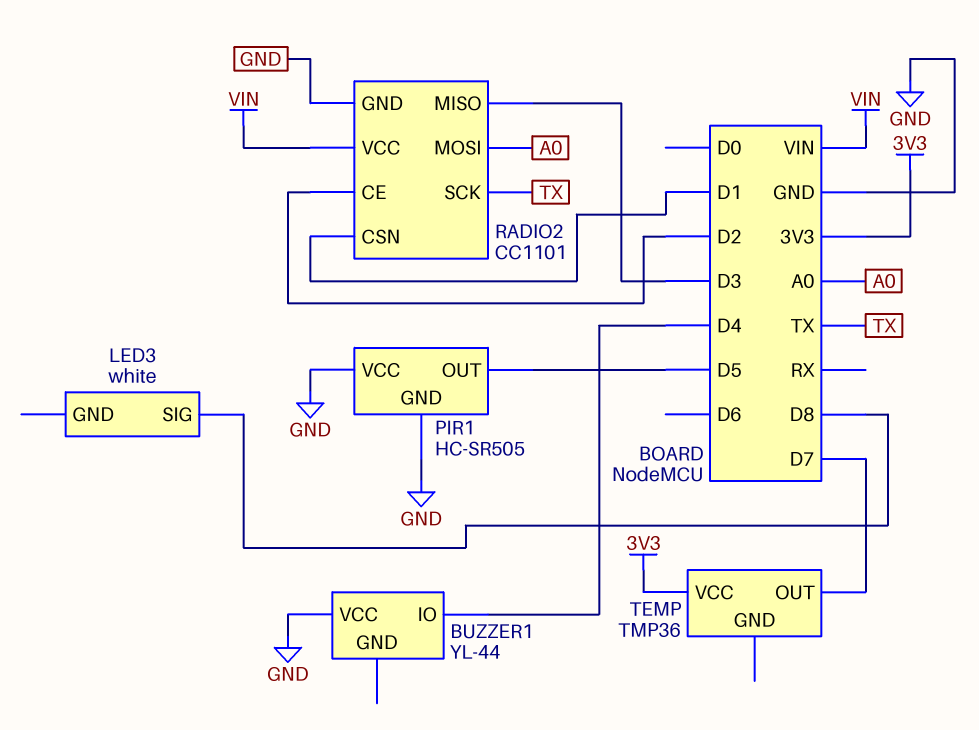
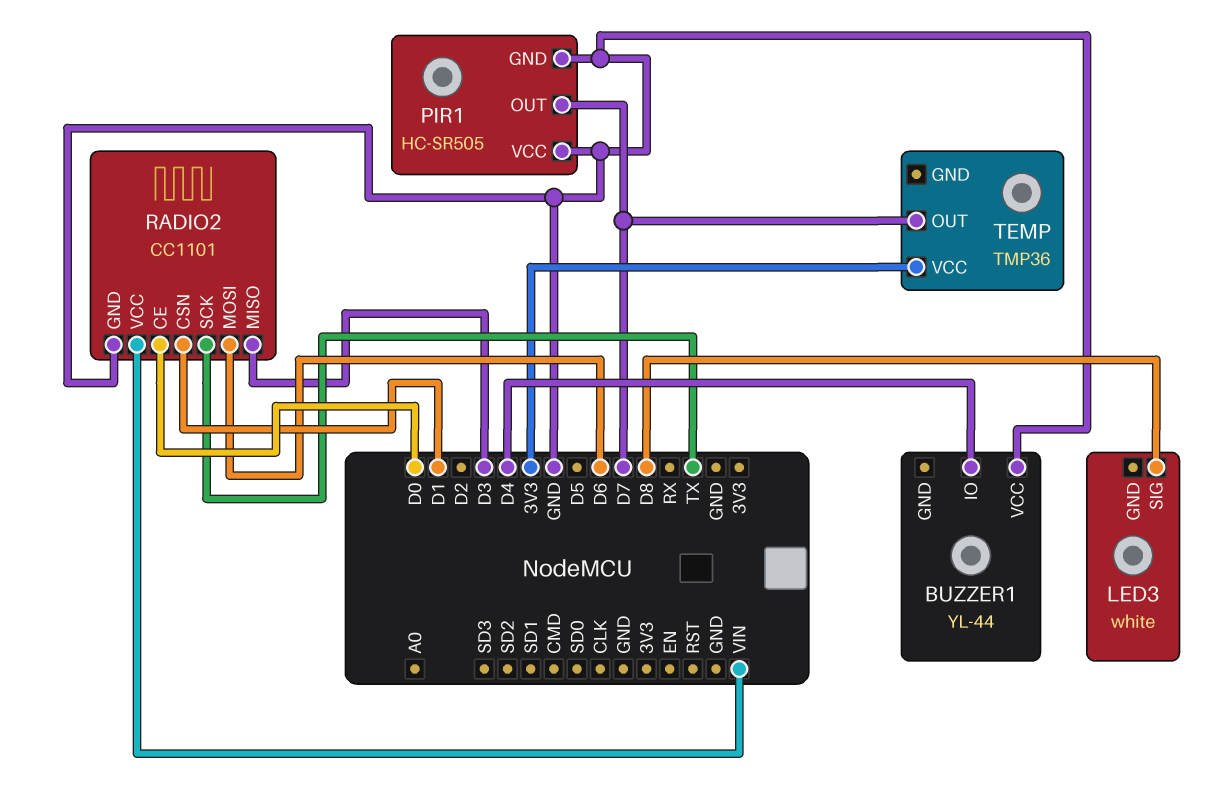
PIR1 pin OUT: D5 -> D7
RADIO2 pin CE: D2 -> D0
RADIO2 pin MOSI: A0 -> D6

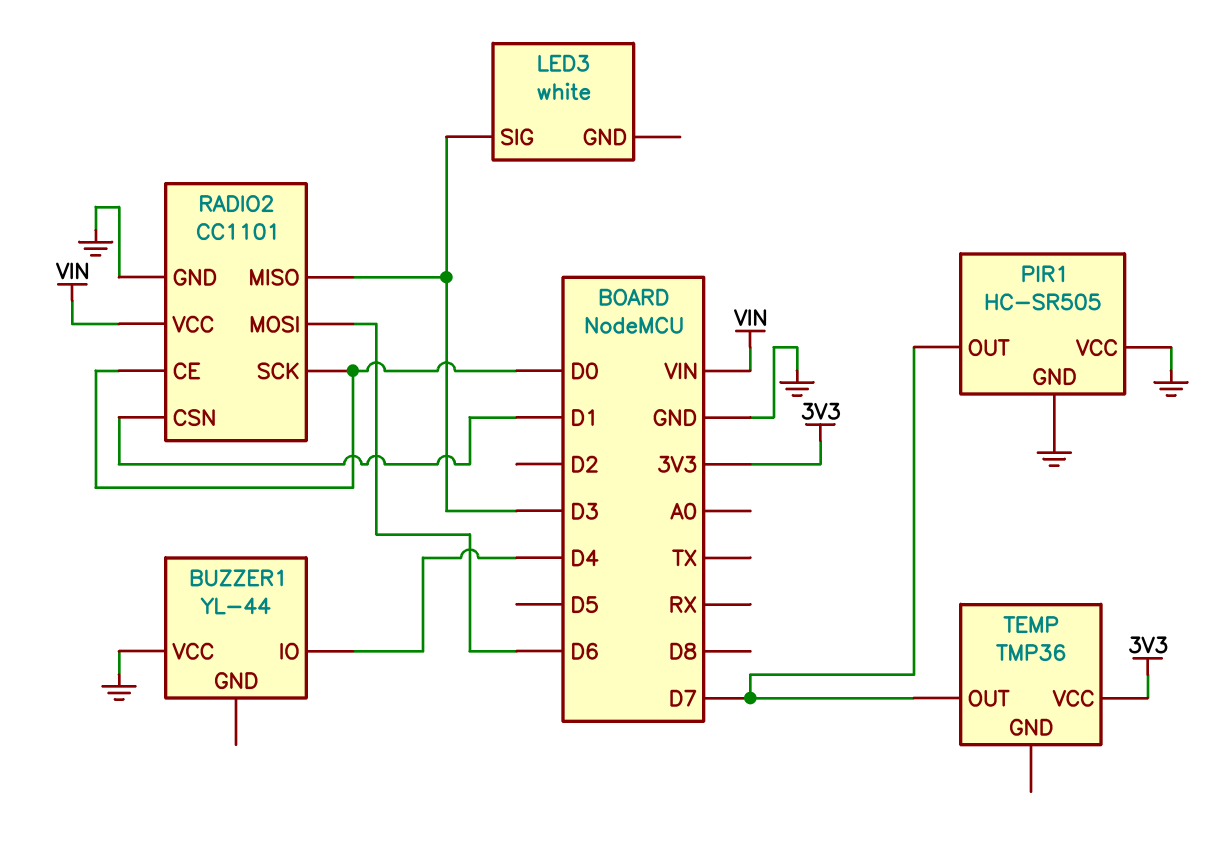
LED3 pin SIG: D8 -> D3
RADIO2 pin SCK: TX -> D0

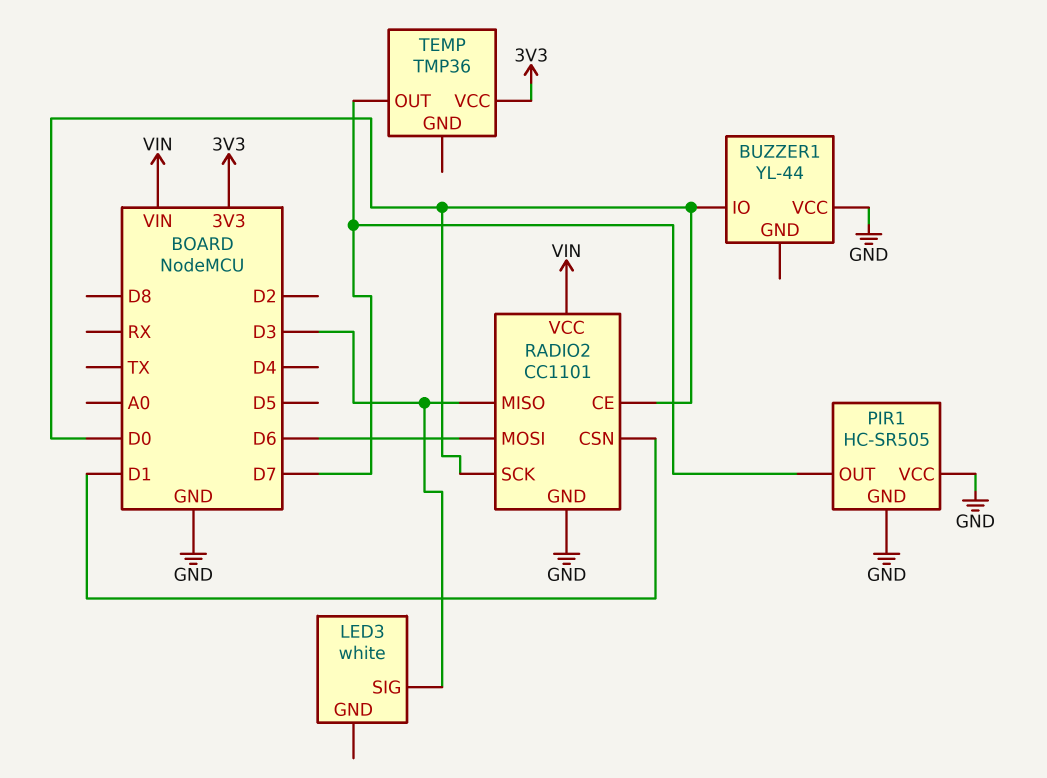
BUZZER1 pin IO: D4 -> D0

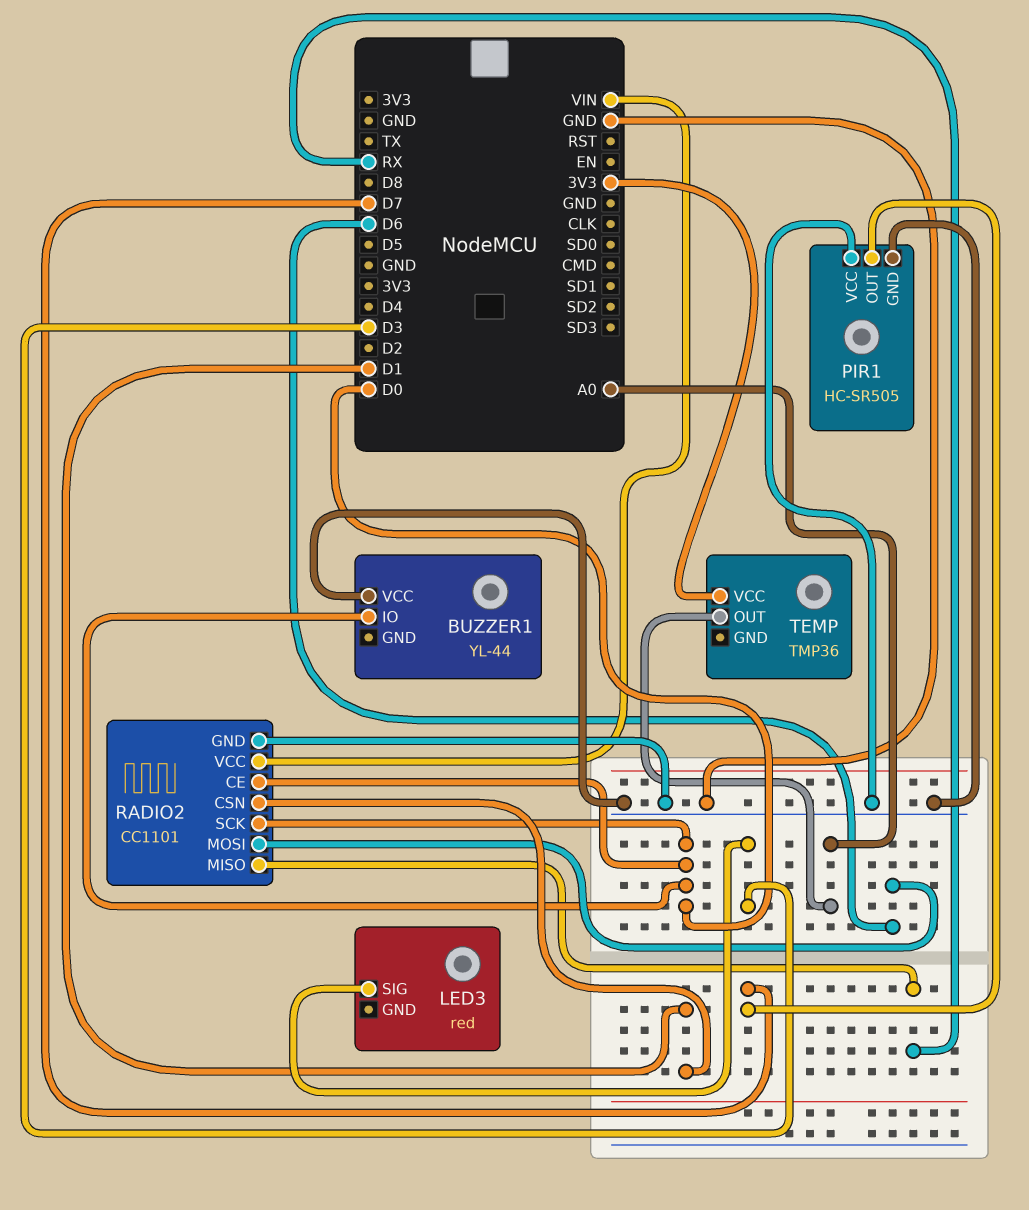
LED3: white -> red
RADIO2 pin MISO: D3 -> RX
TEMP pin OUT: D7 -> A0

